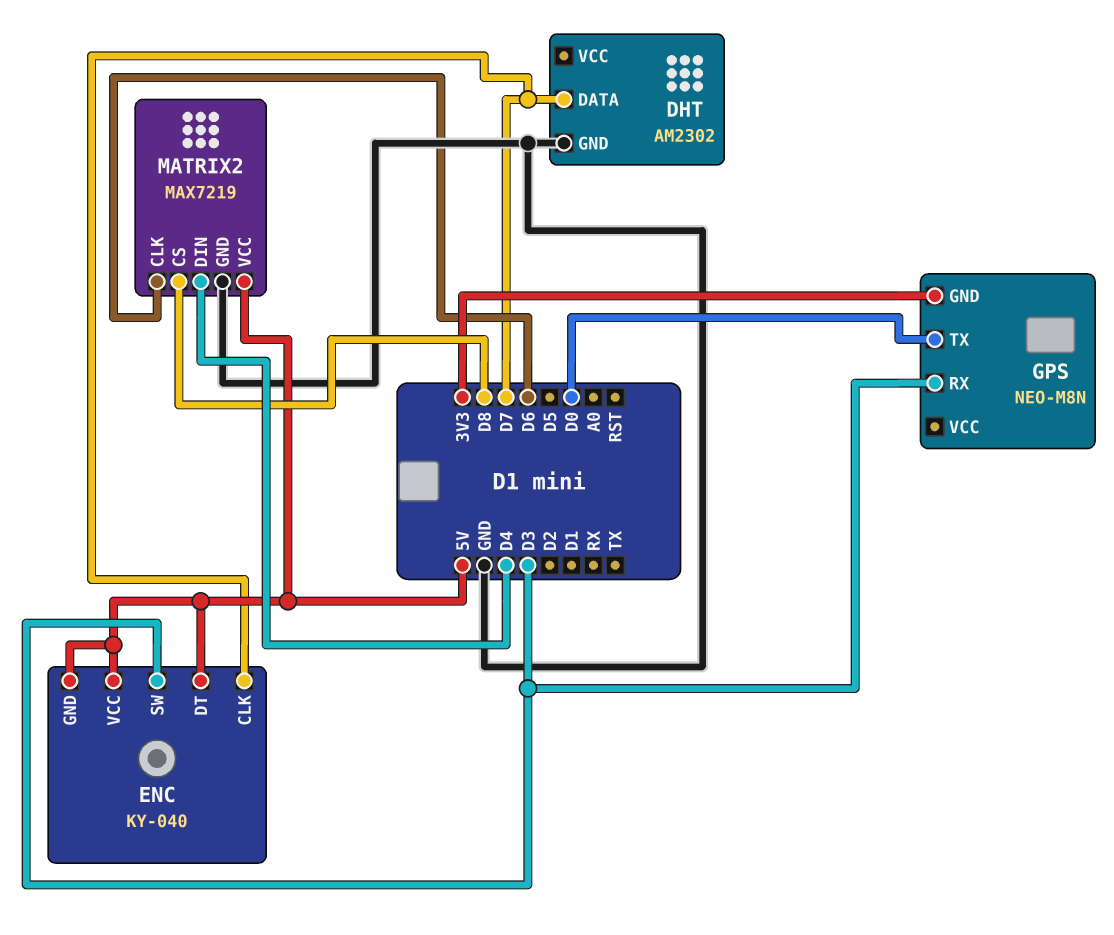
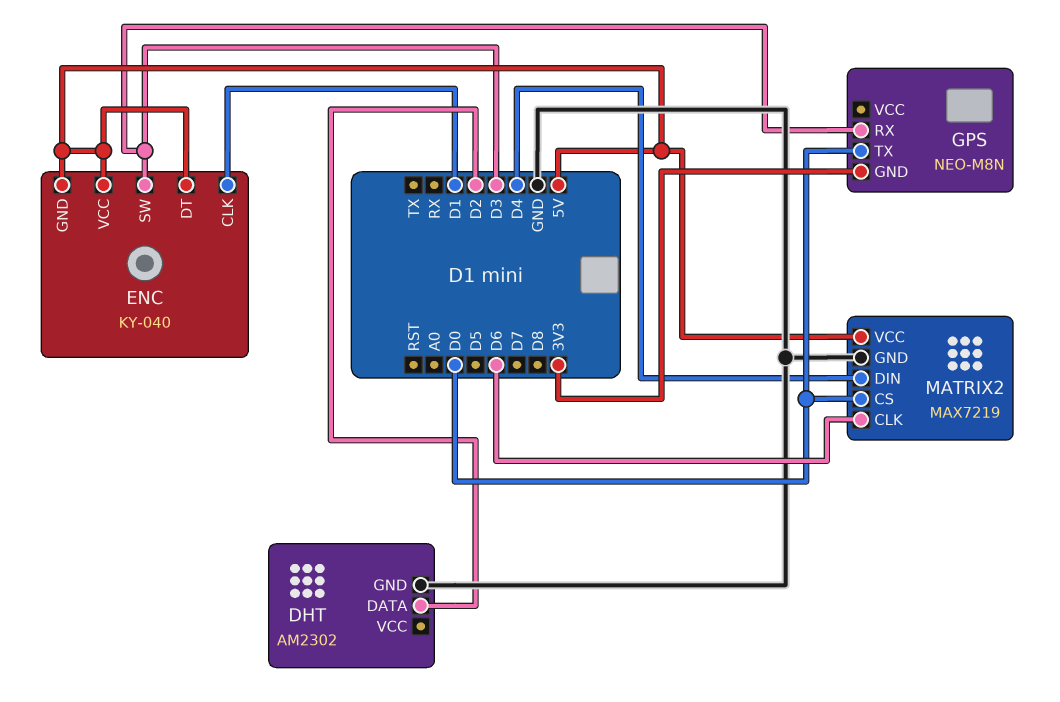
DHT pin DATA: D7 -> D2
ENC pin CLK: D7 -> D1
MATRIX2 pin CS: D8 -> D0

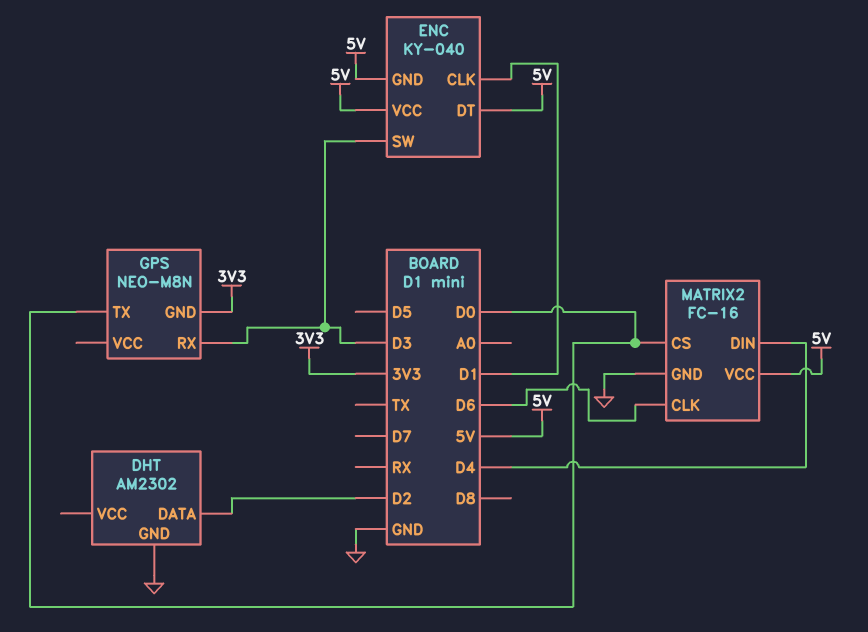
MATRIX2: MAX7219 -> FC-16

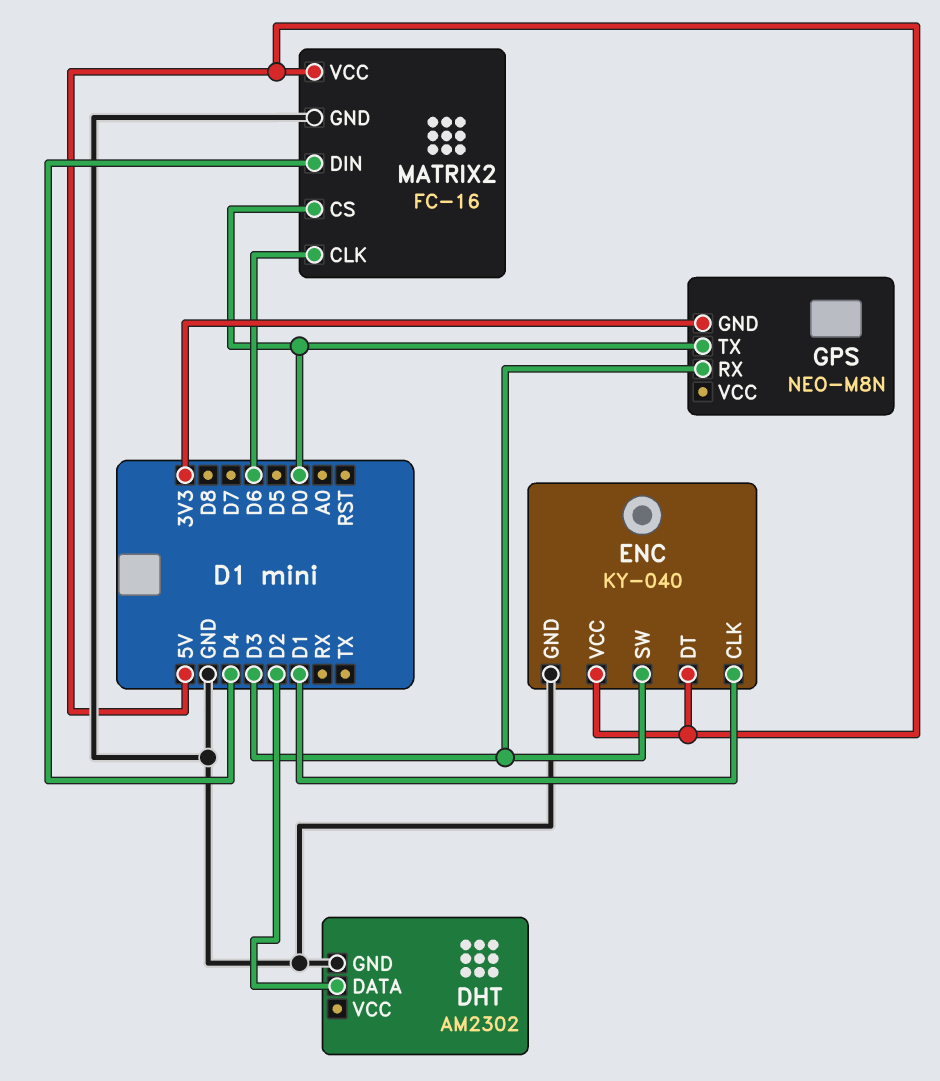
ENC pin GND: 5V -> GND

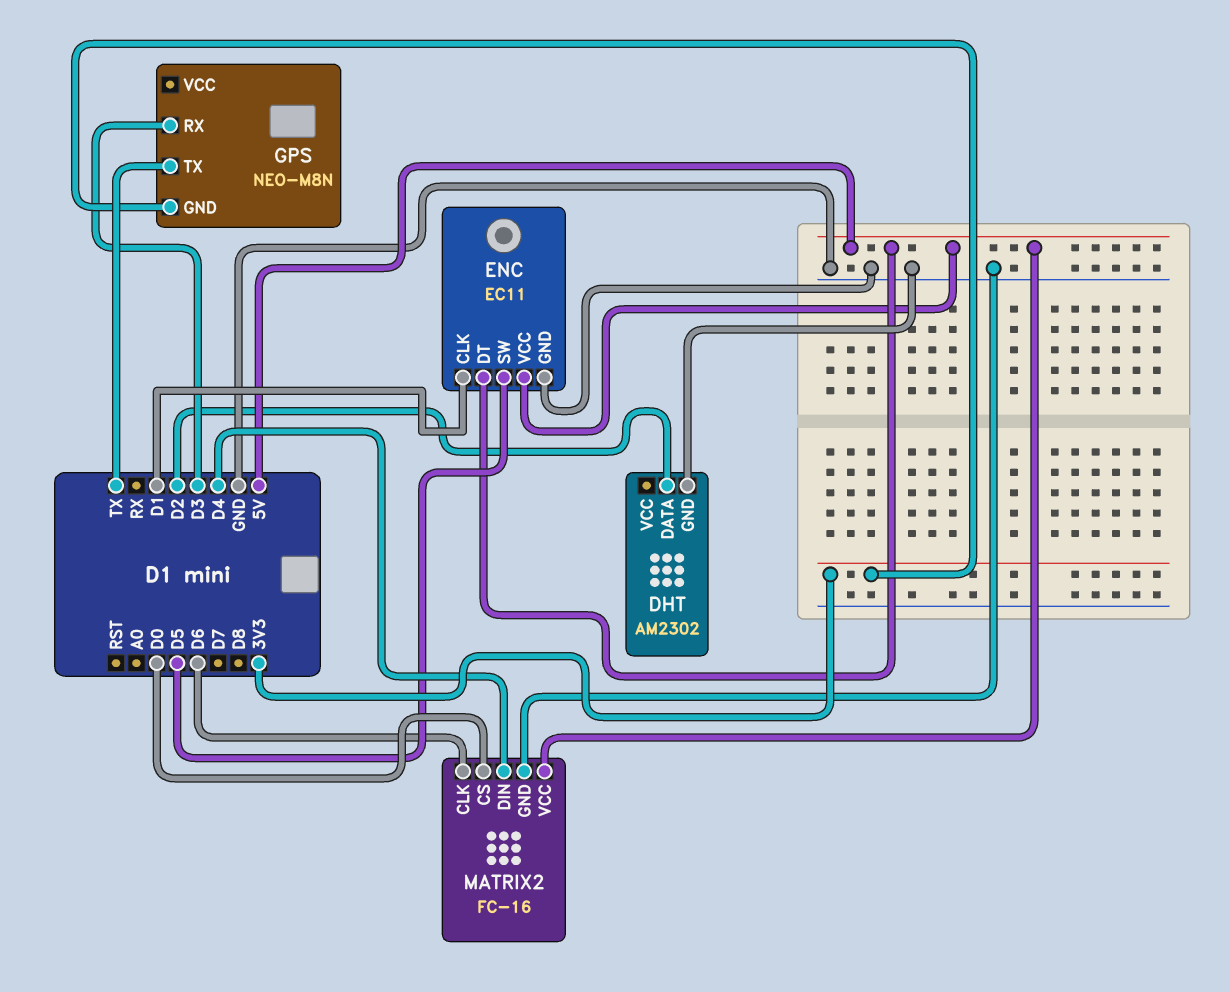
ENC: KY-040 -> EC11
ENC pin SW: D3 -> D5
GPS pin TX: D0 -> TX

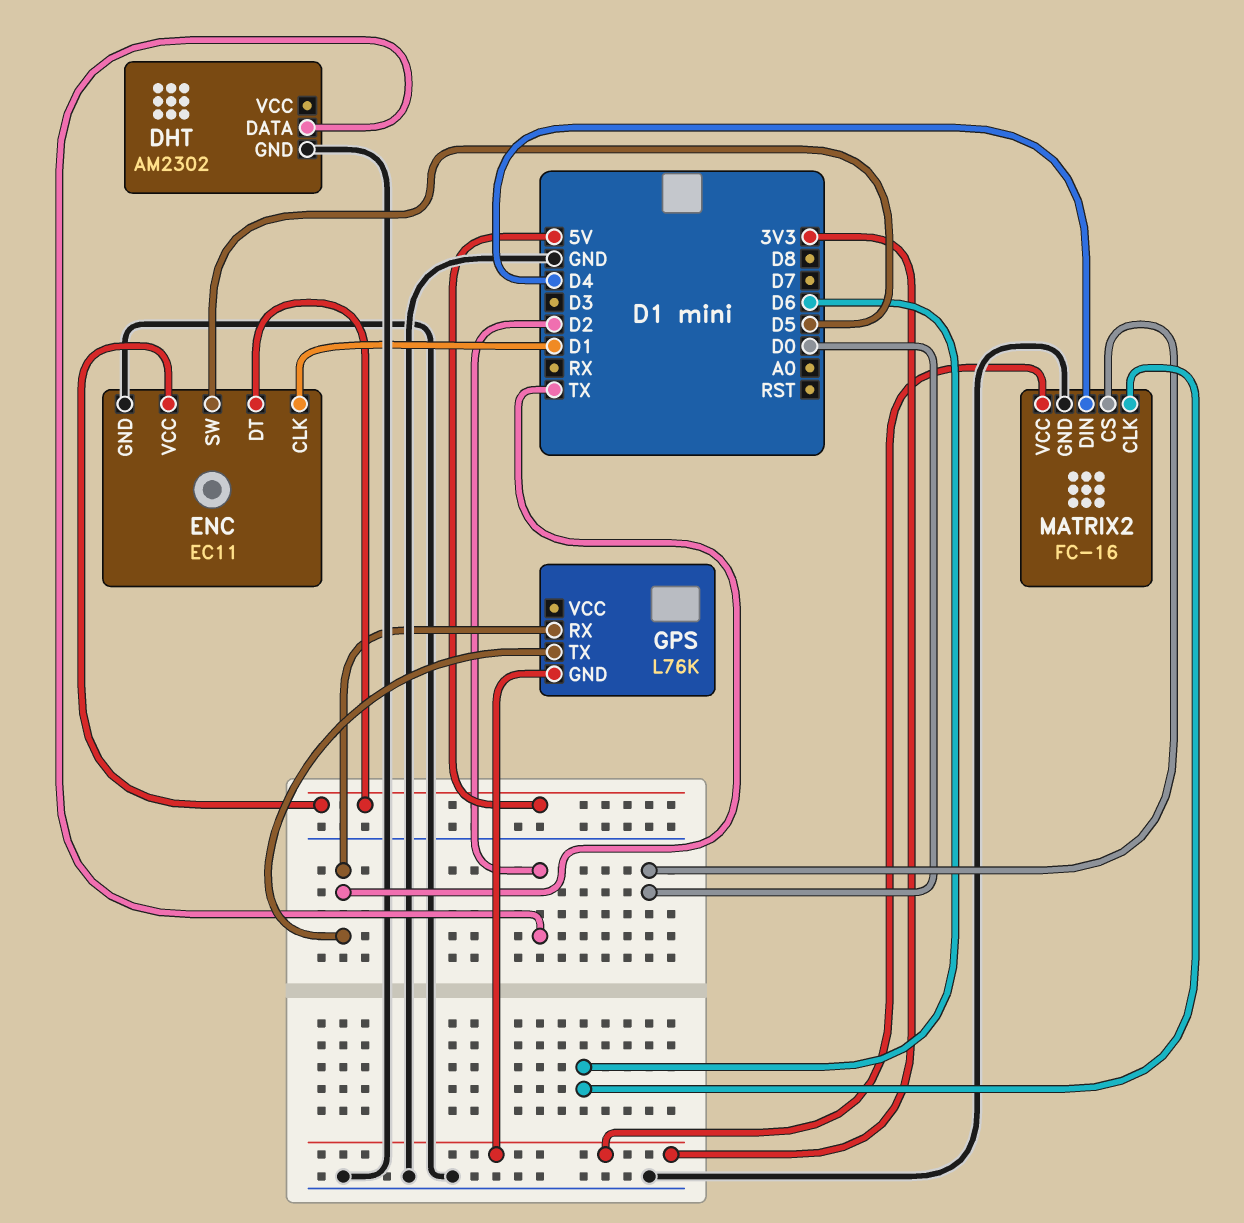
GPS: NEO-M8N -> L76K
GPS pin RX: D3 -> TX
MATRIX2 pin VCC: 5V -> 3V3

